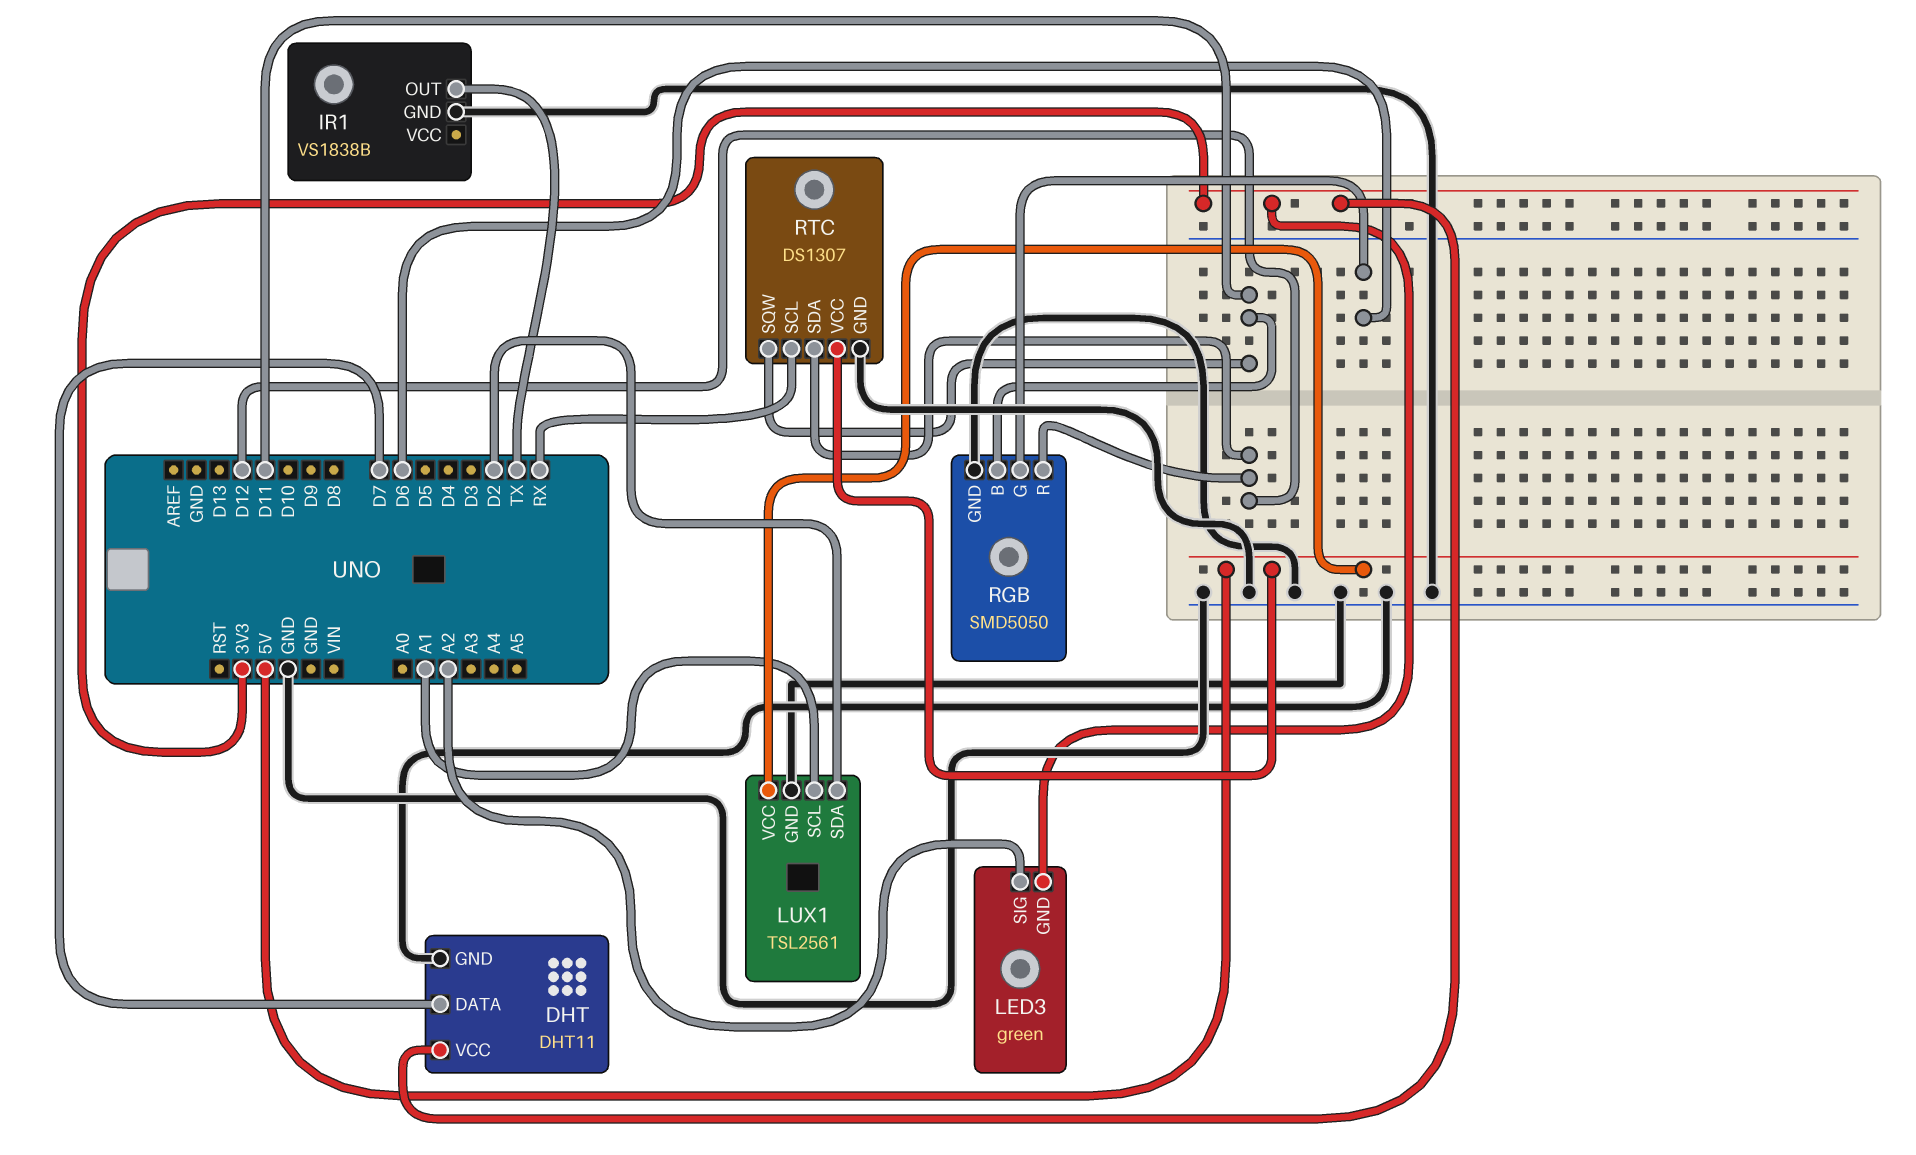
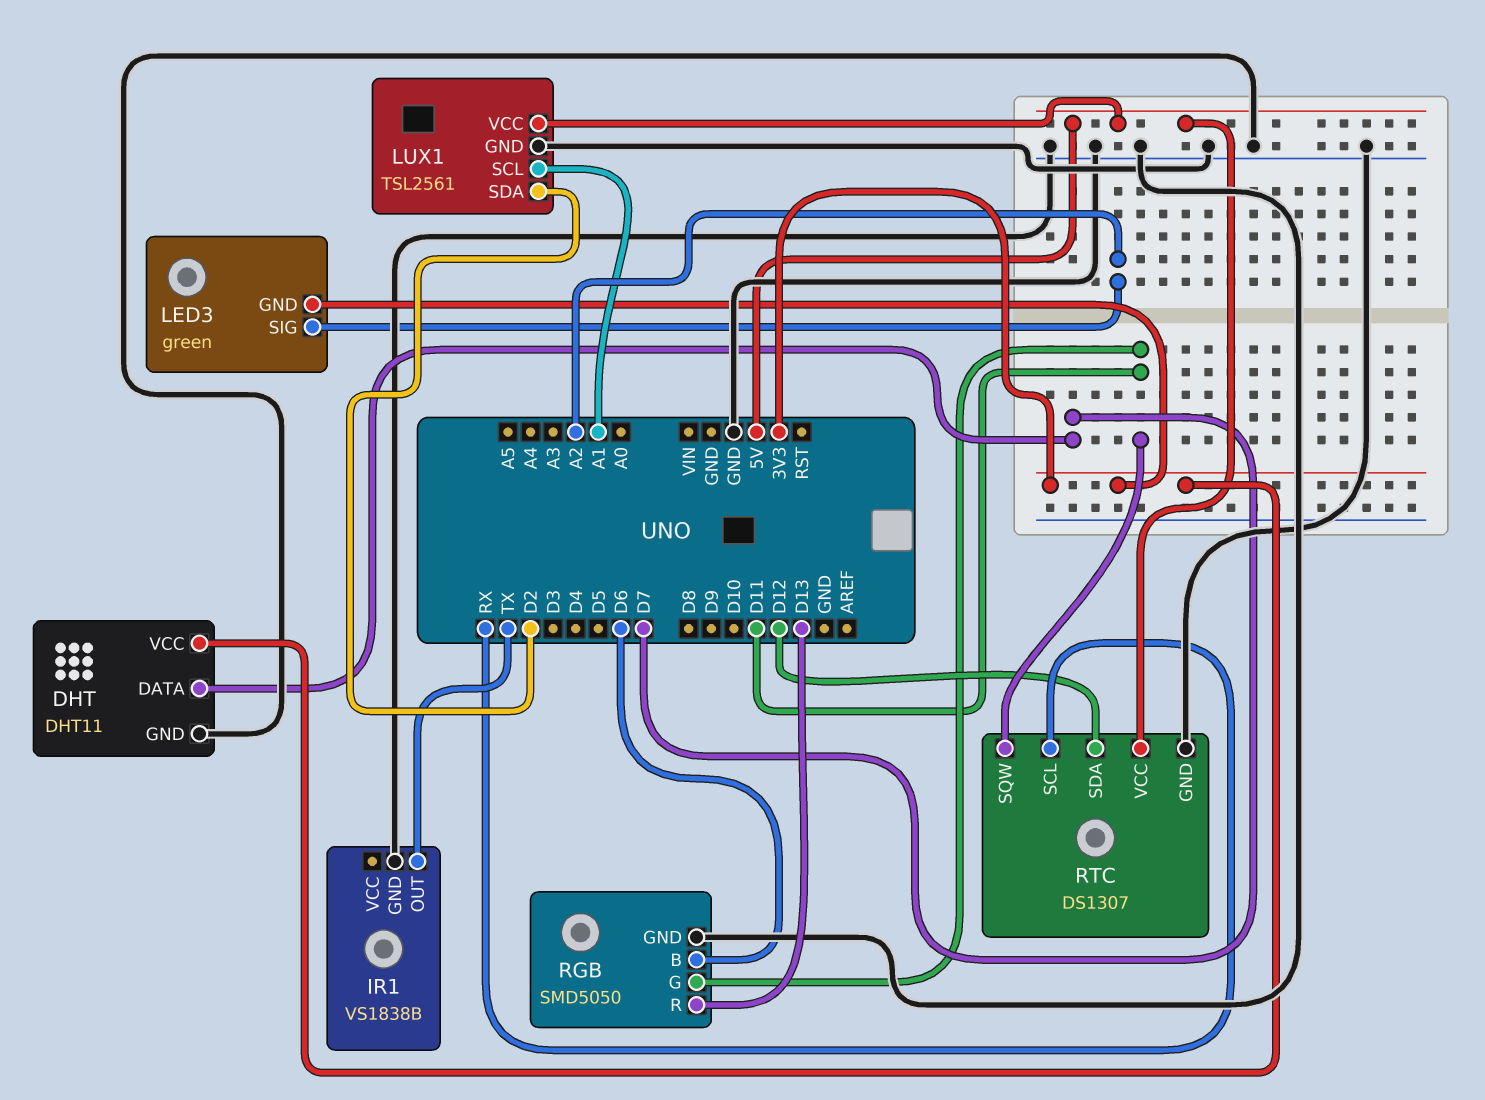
RGB pin B: D11 -> D6
RGB pin G: D6 -> D11
RGB pin R: D12 -> D13

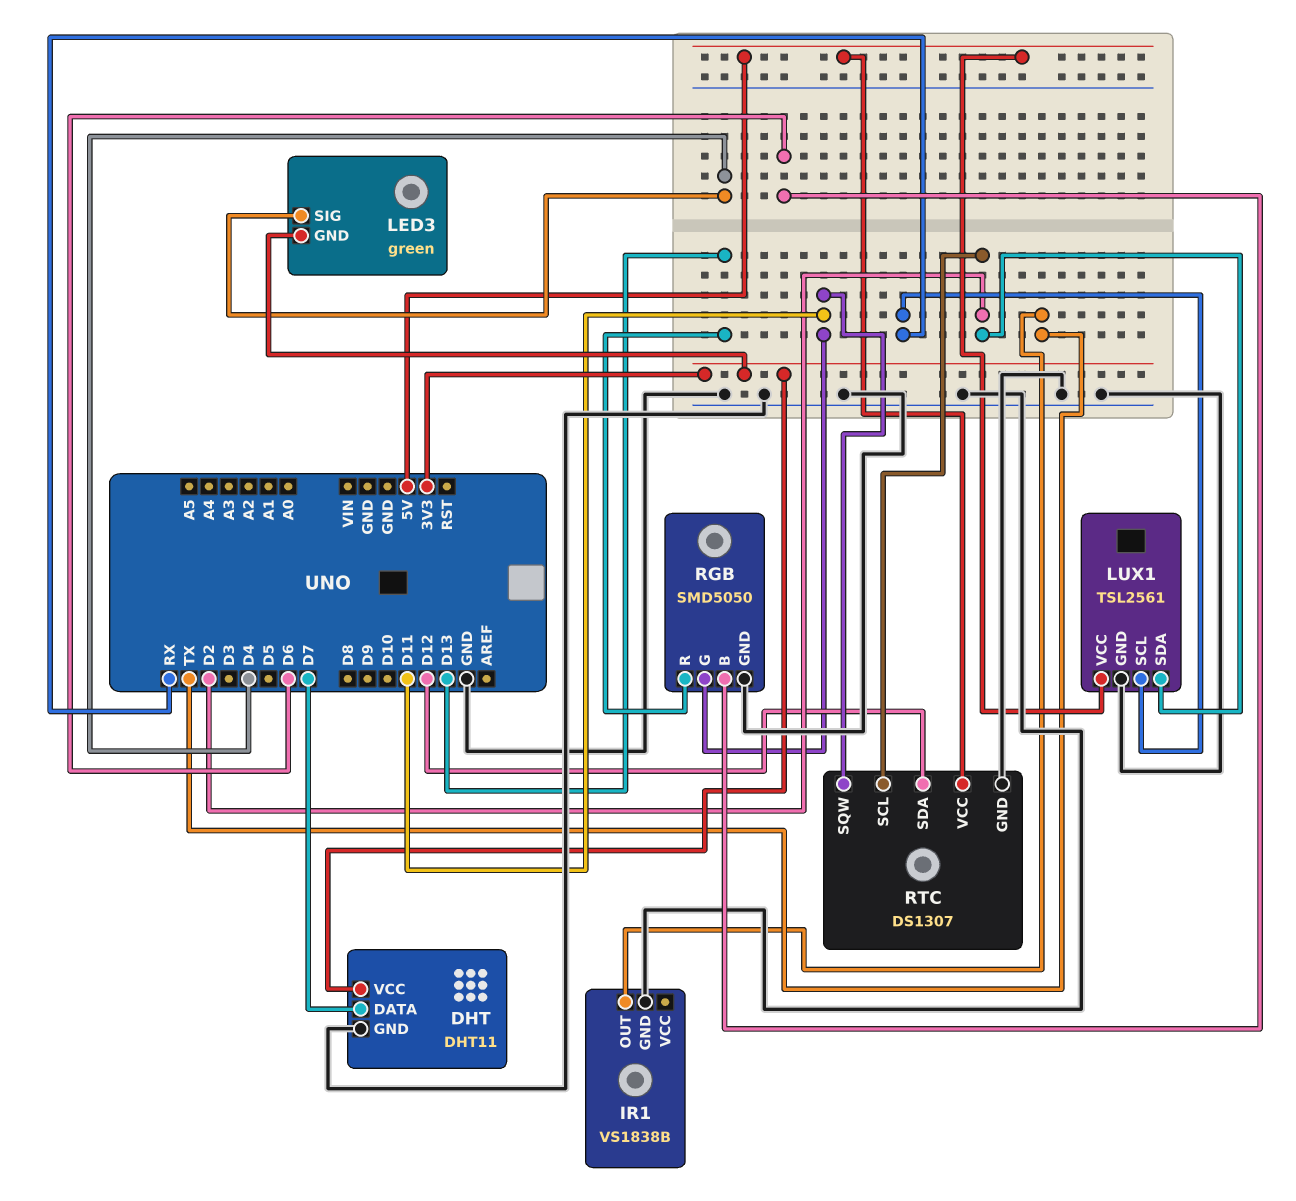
LED3 pin SIG: A2 -> D4
LUX1 pin SCL: A1 -> RX
RTC pin SCL: RX -> D2

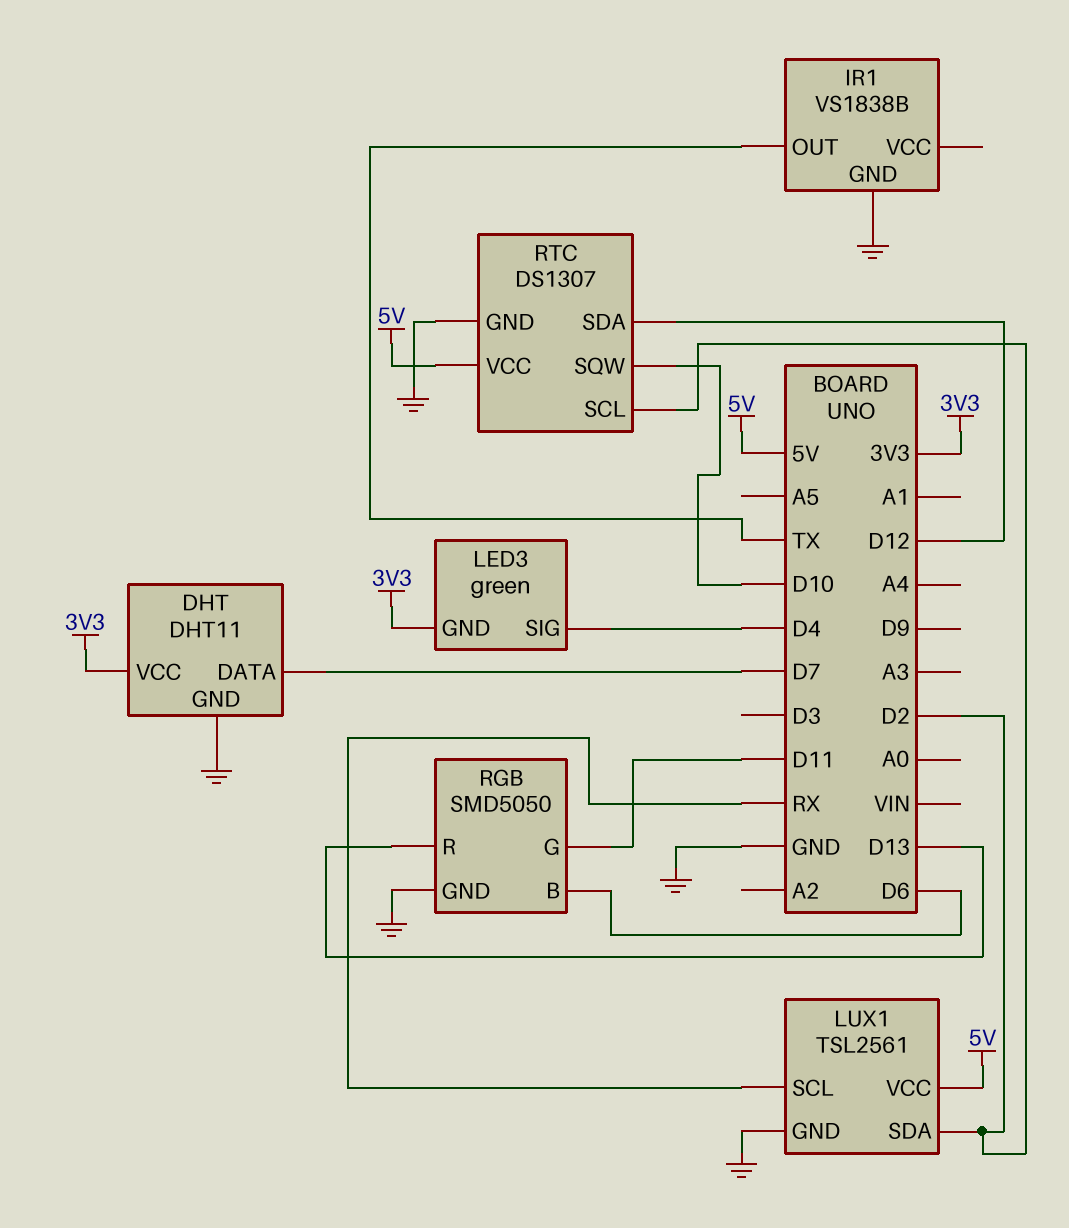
RTC pin SQW: D11 -> D10

